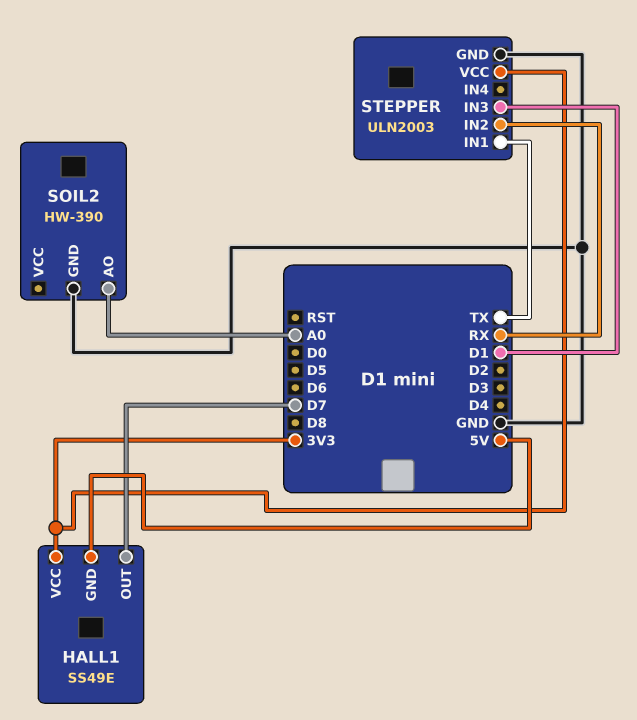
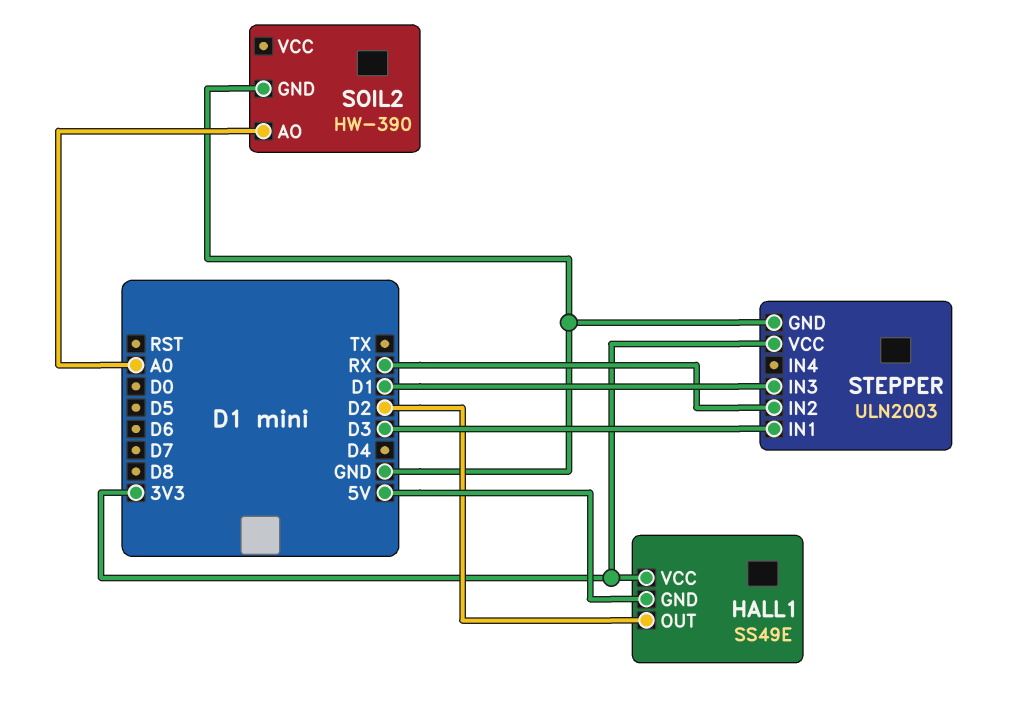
HALL1 pin OUT: D7 -> D2
STEPPER pin IN1: TX -> D3

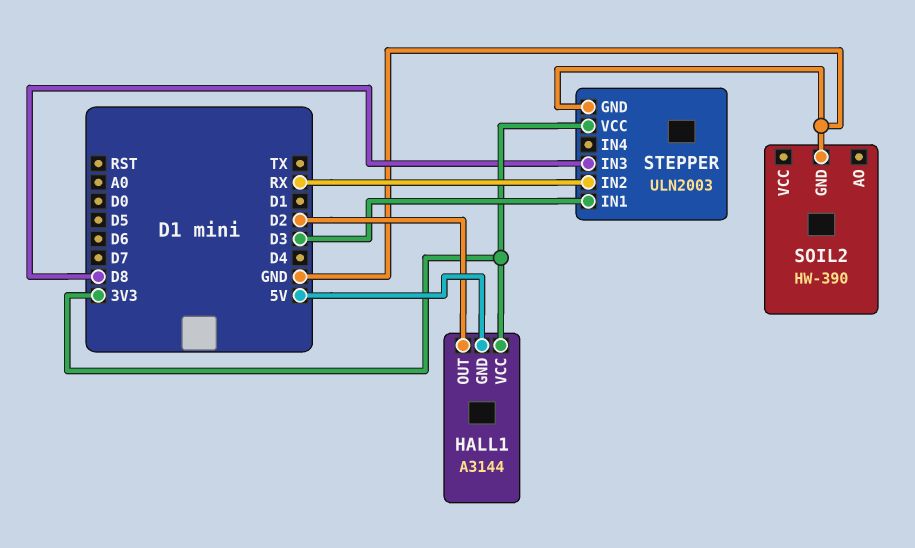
HALL1: SS49E -> A3144
SOIL2 pin AO: A0 -> none
STEPPER pin IN3: D1 -> D8

